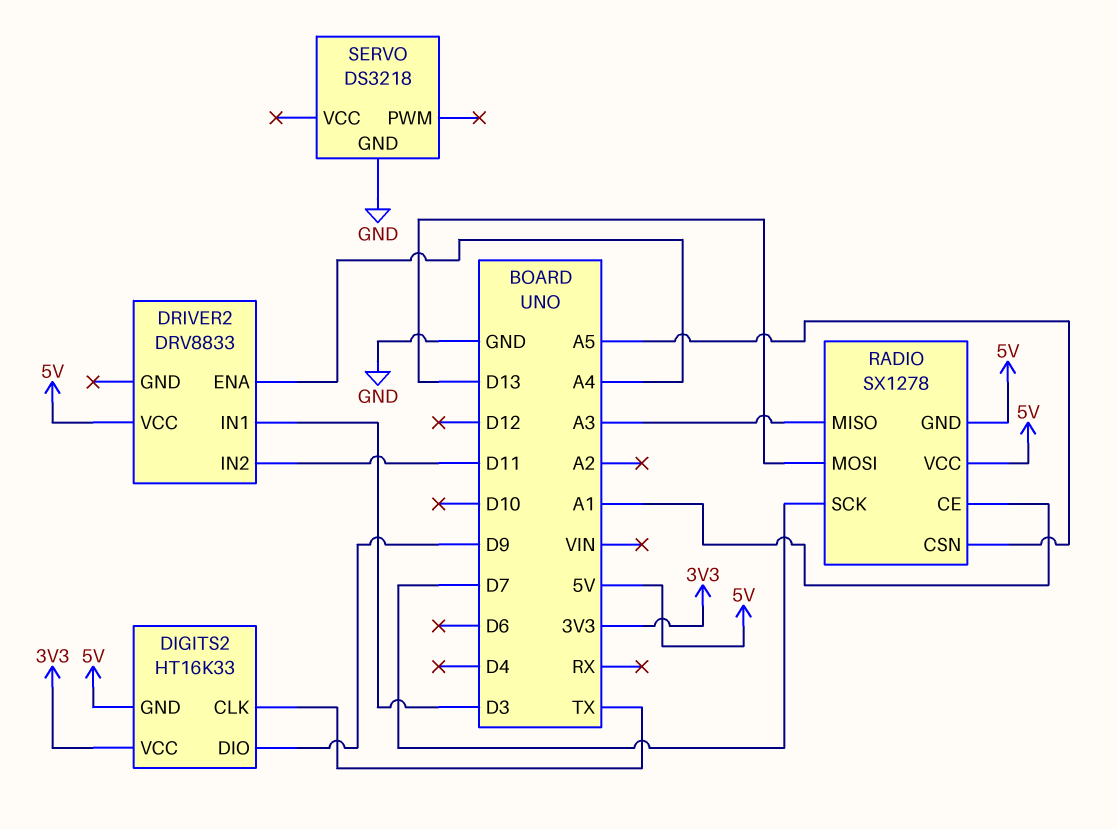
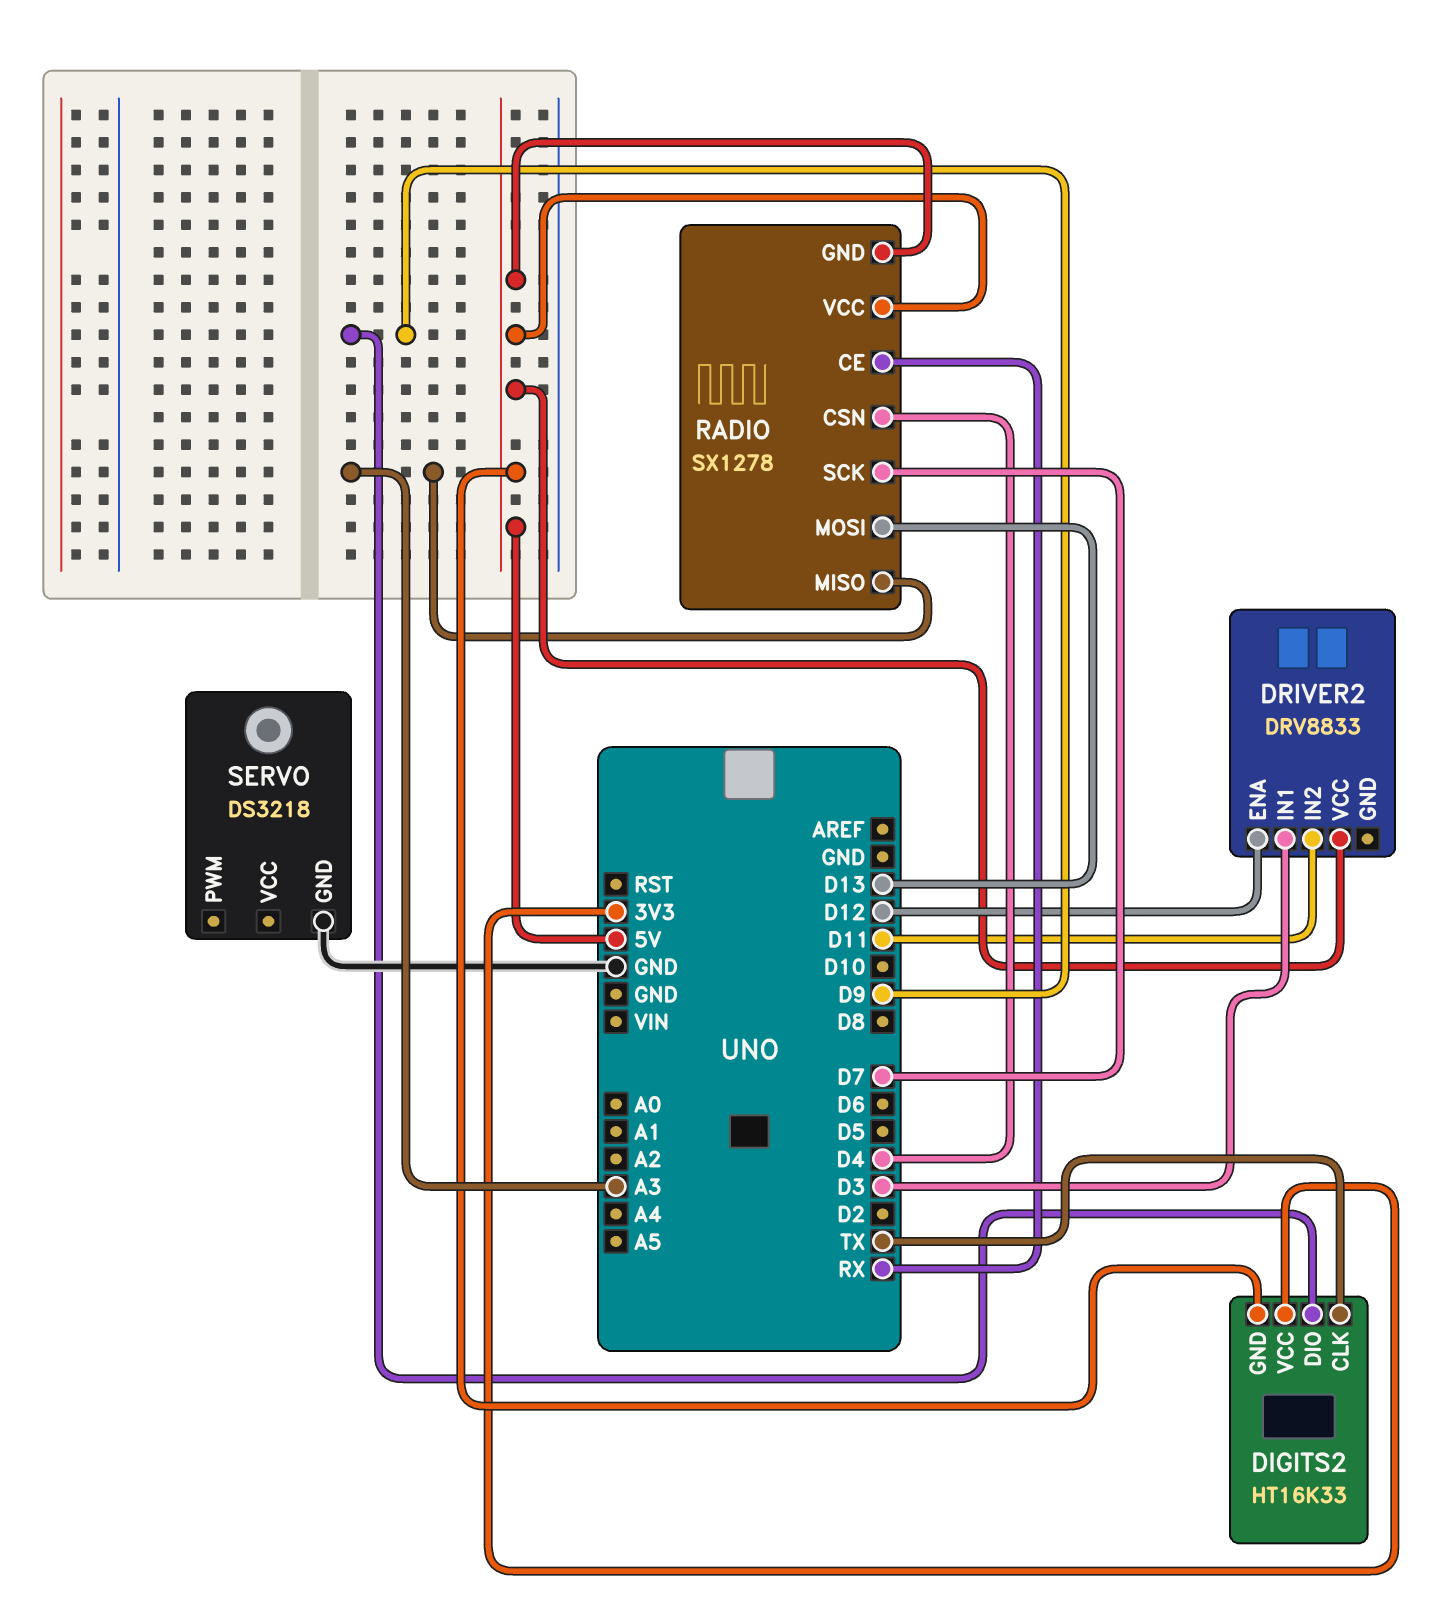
DRIVER2 pin ENA: A4 -> D12
RADIO pin CE: A1 -> RX
RADIO pin CSN: A5 -> D4

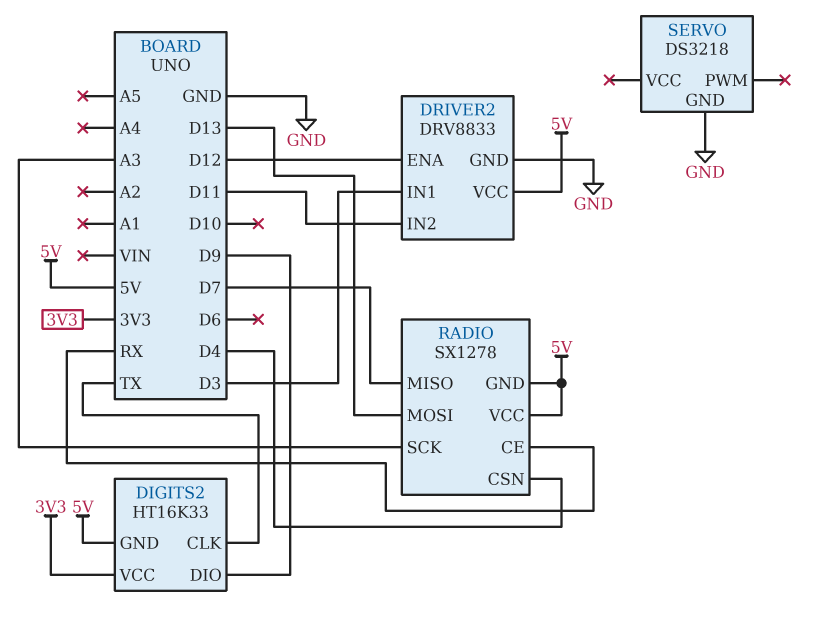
DRIVER2 pin GND: none -> GND
RADIO pin MISO: A3 -> D7
RADIO pin SCK: D7 -> A3

